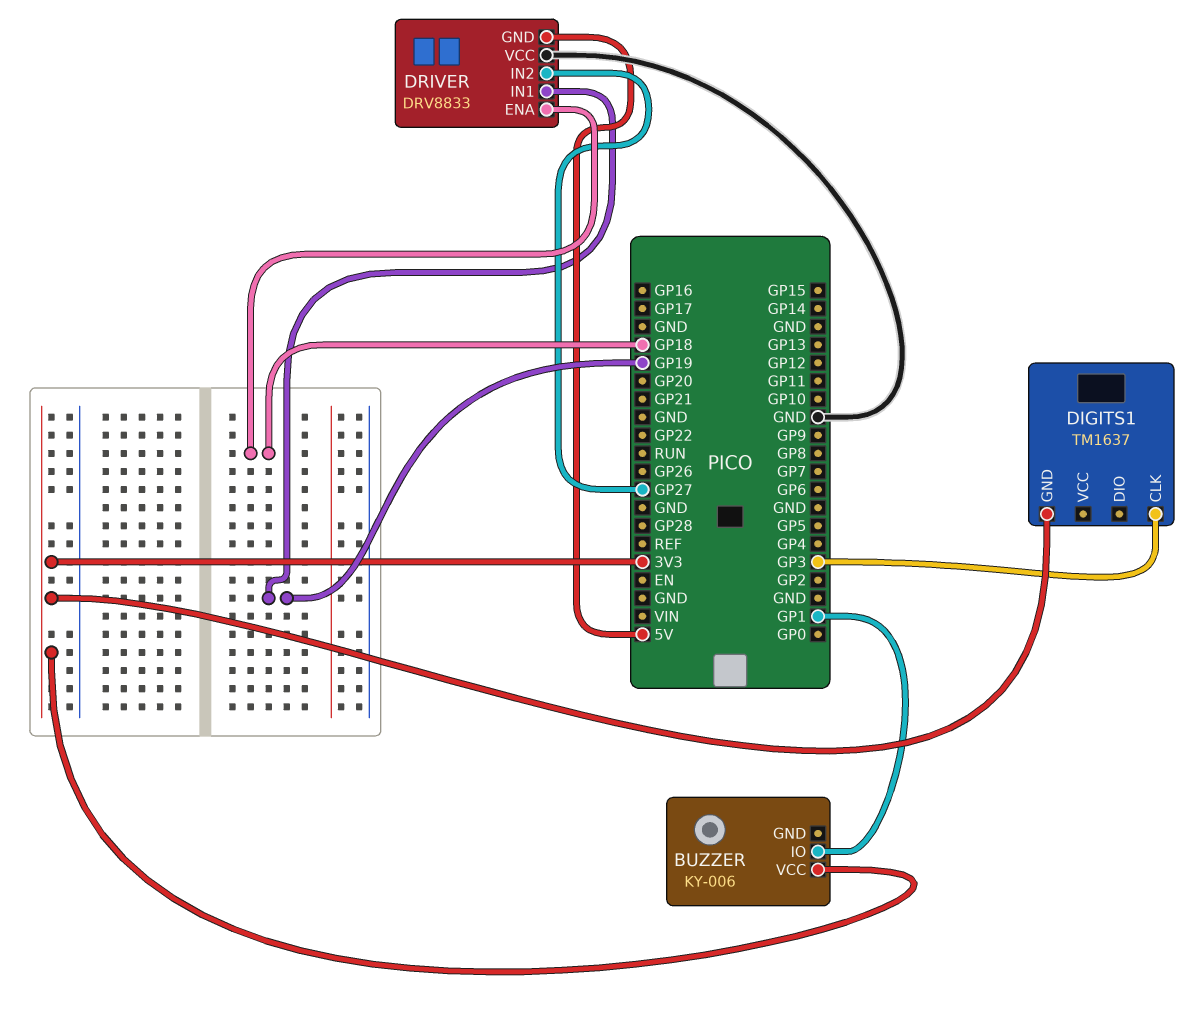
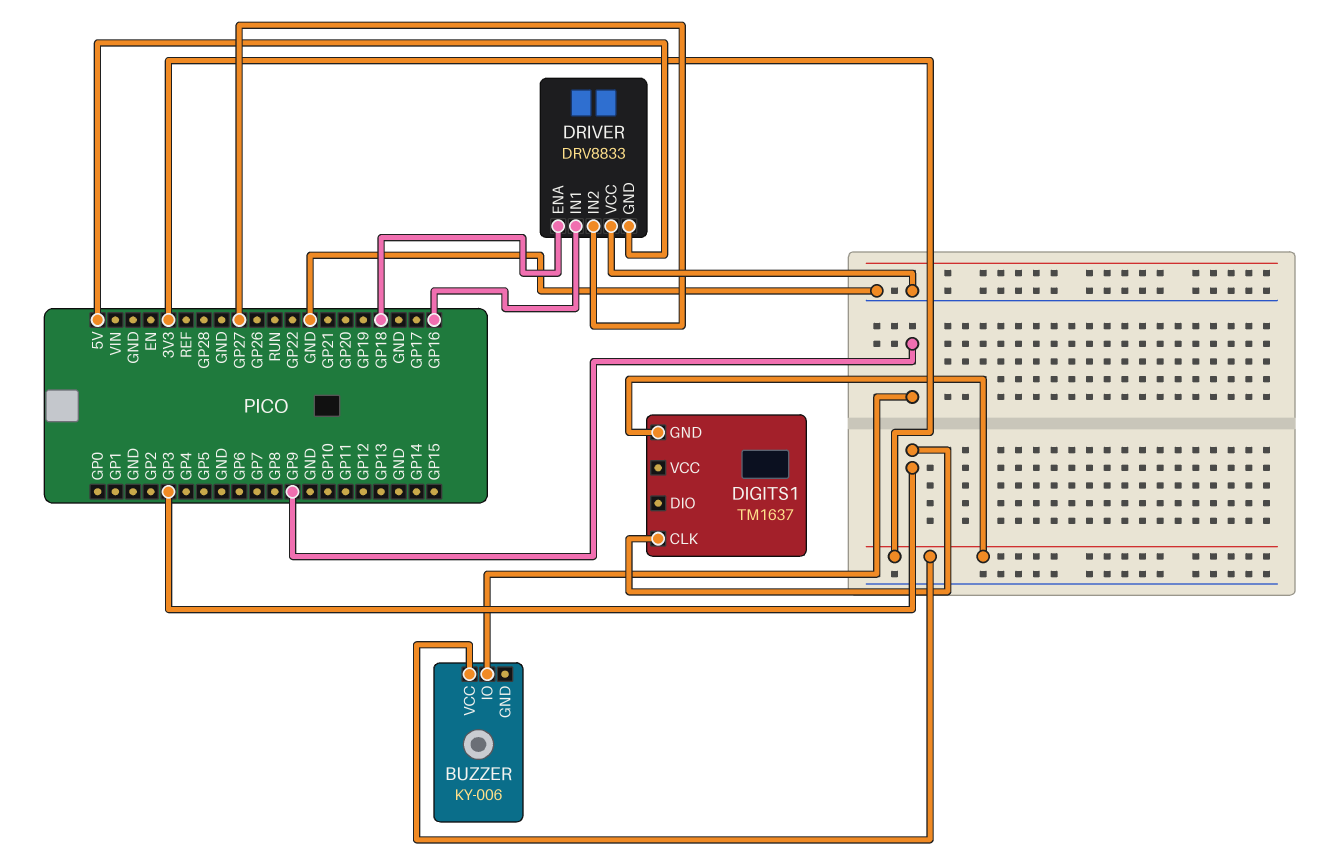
BUZZER pin IO: GP1 -> GP9
DRIVER pin IN1: GP19 -> GP16

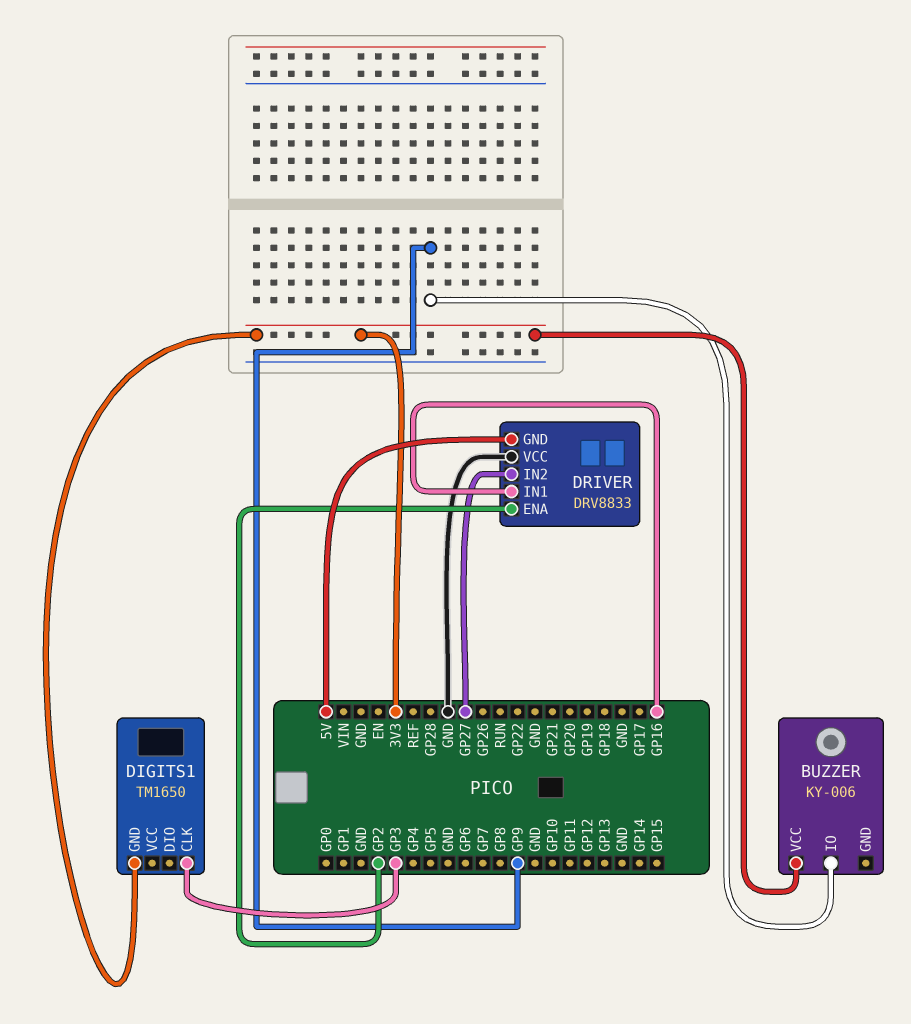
DIGITS1: TM1637 -> TM1650
DRIVER pin ENA: GP18 -> GP2

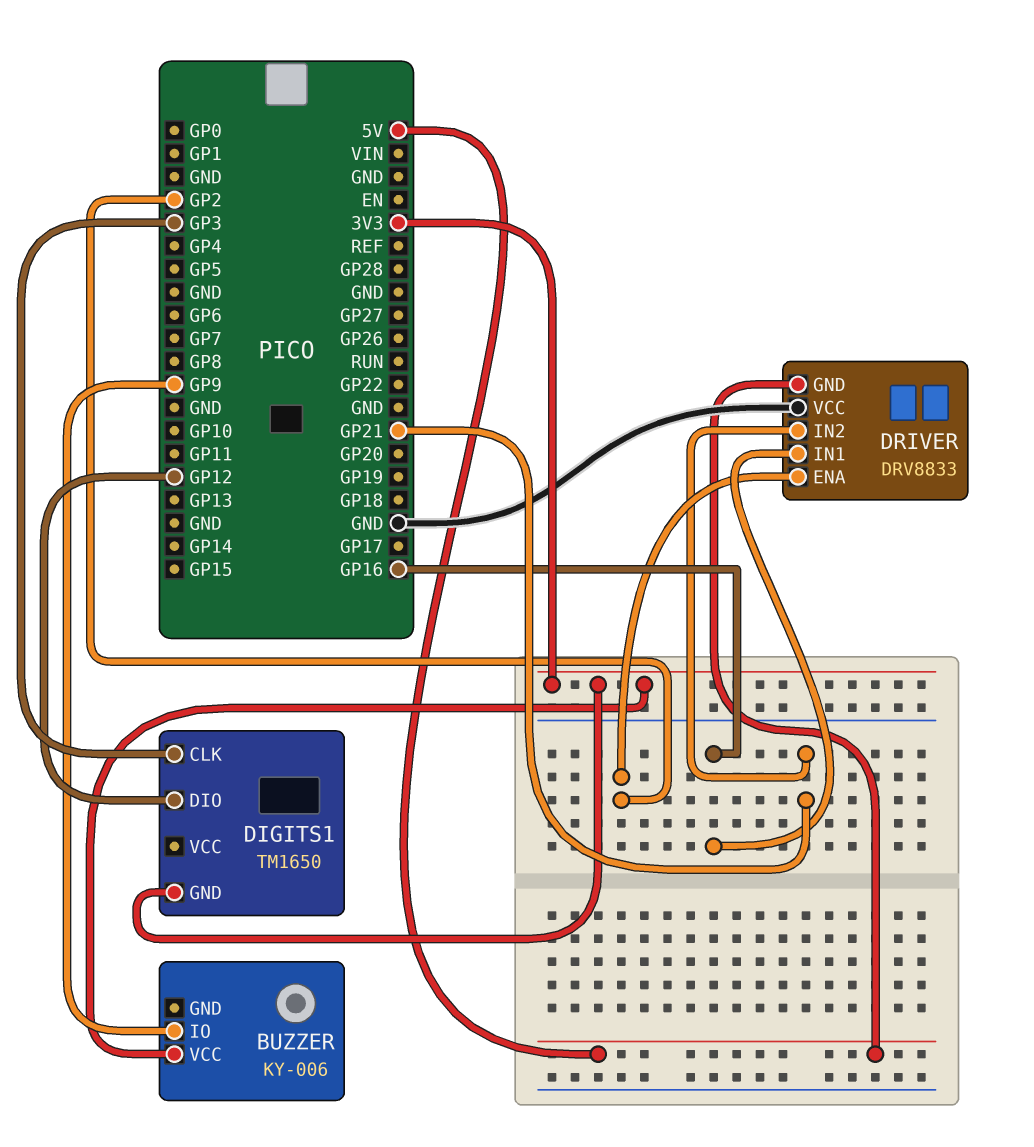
DIGITS1 pin DIO: none -> GP12
DRIVER pin IN2: GP27 -> GP21

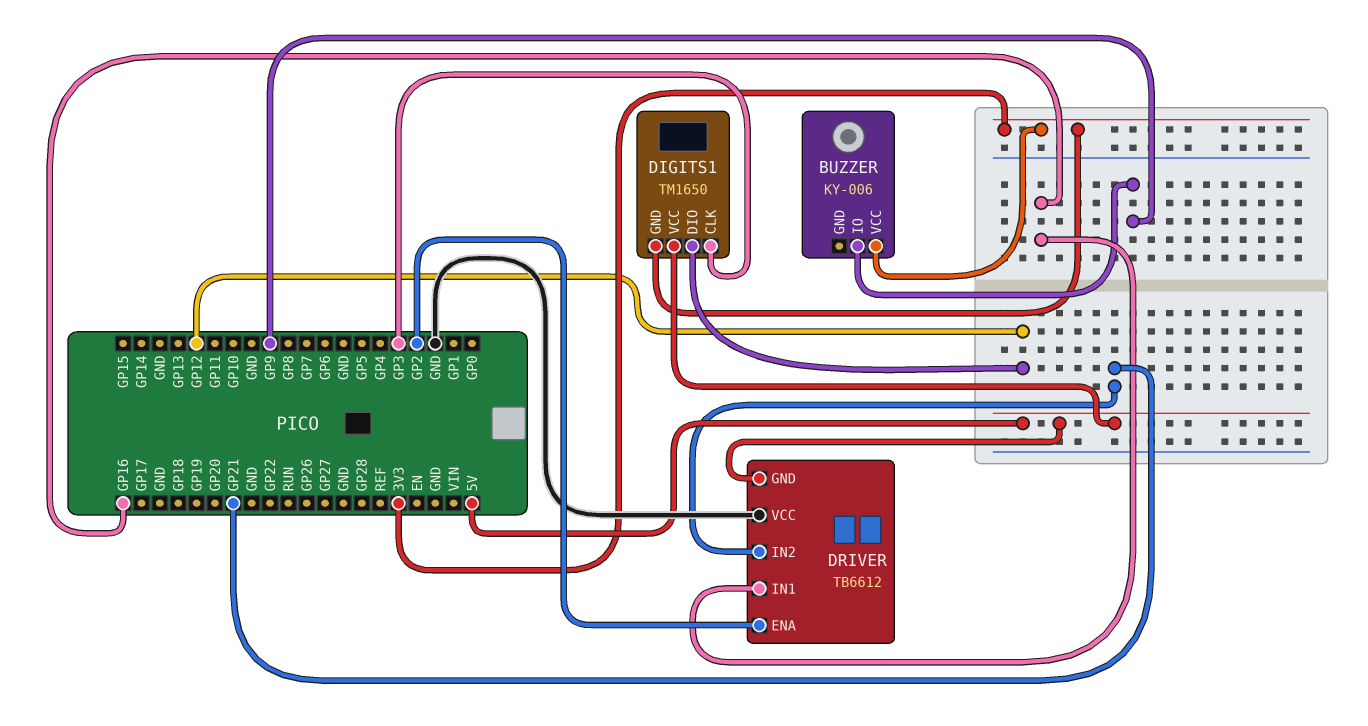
DIGITS1 pin VCC: none -> 5V
DRIVER: DRV8833 -> TB6612

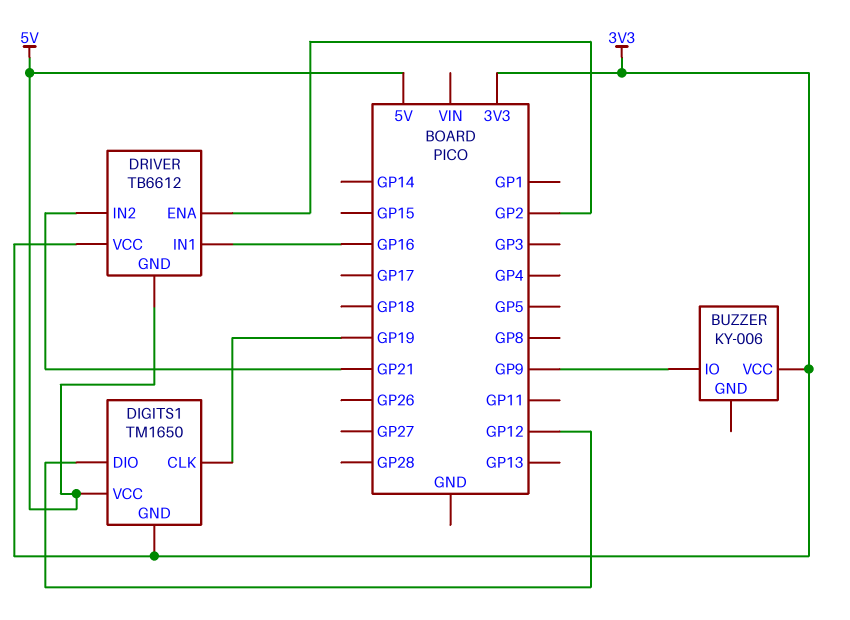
DIGITS1 pin CLK: GP3 -> GP19
DRIVER pin VCC: GND -> 3V3

